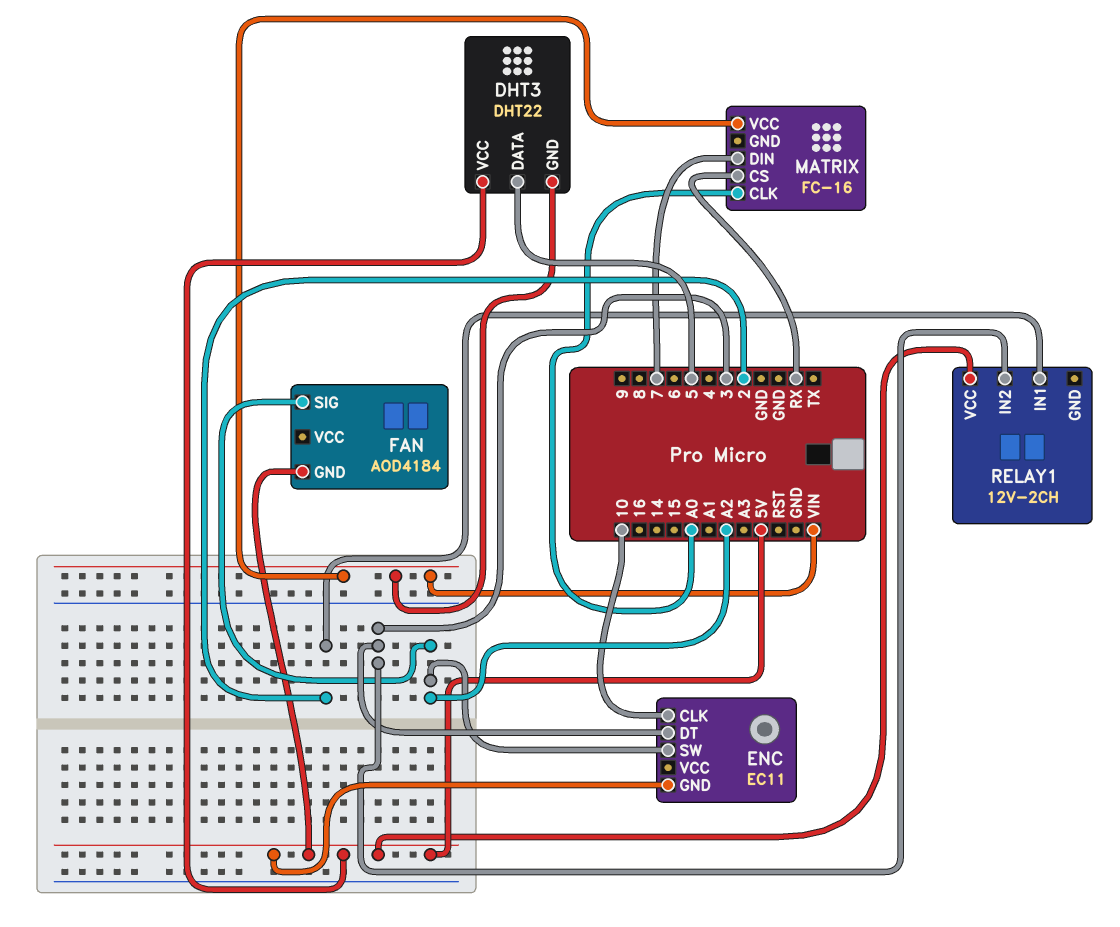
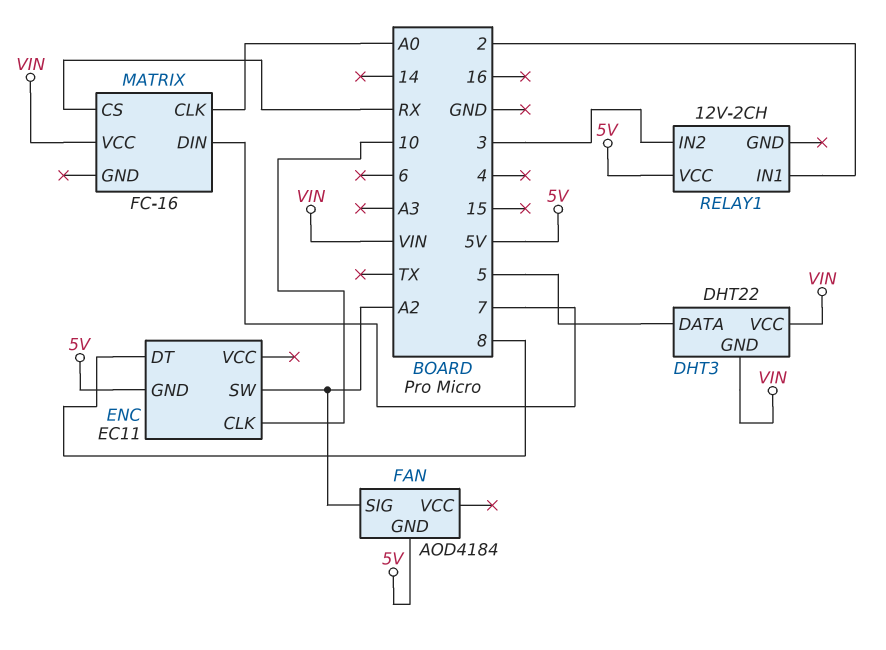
DHT3 pin VCC: 5V -> VIN
ENC pin DT: 3 -> 8

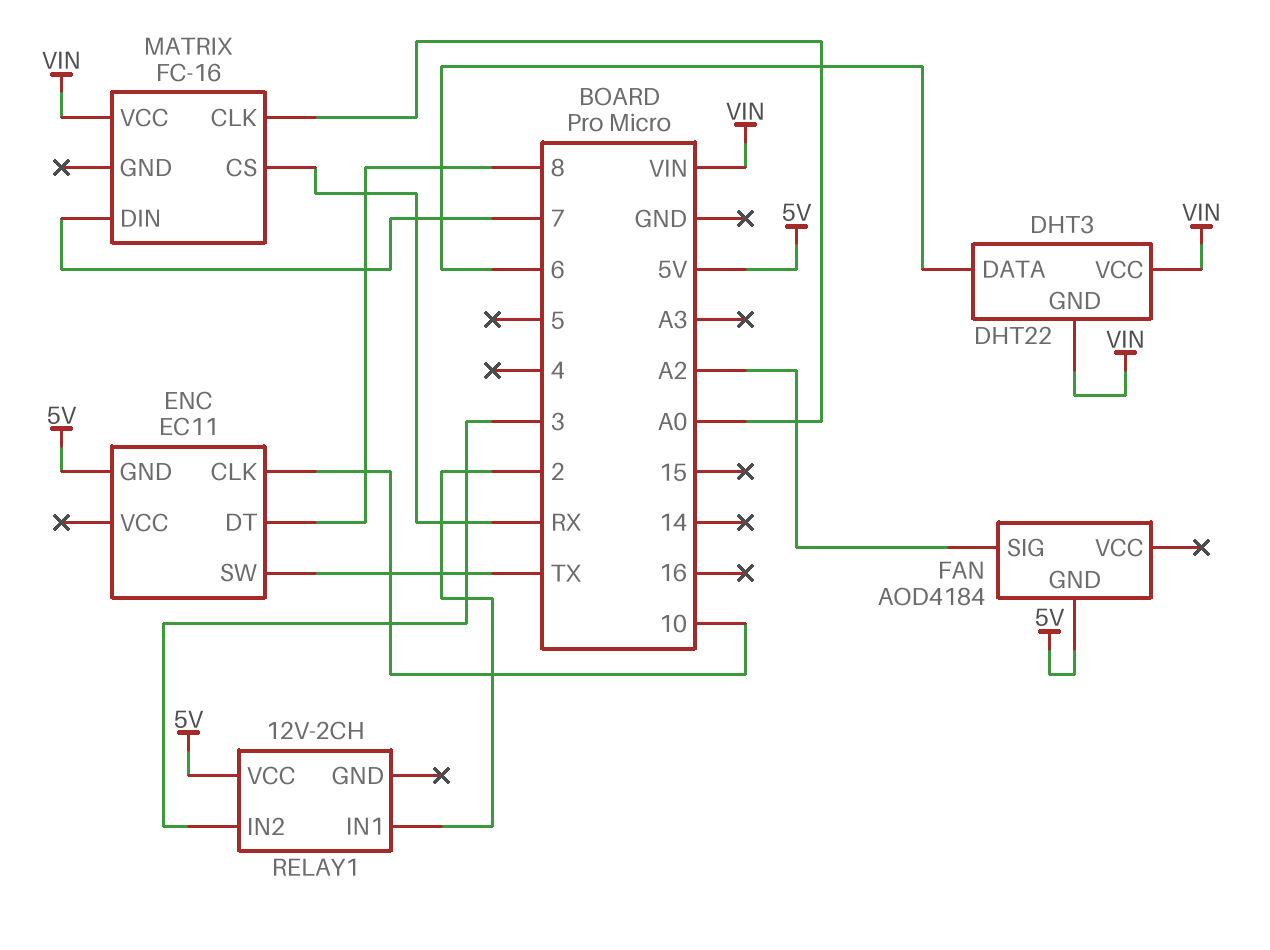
DHT3 pin DATA: 5 -> 6
ENC pin SW: A2 -> TX

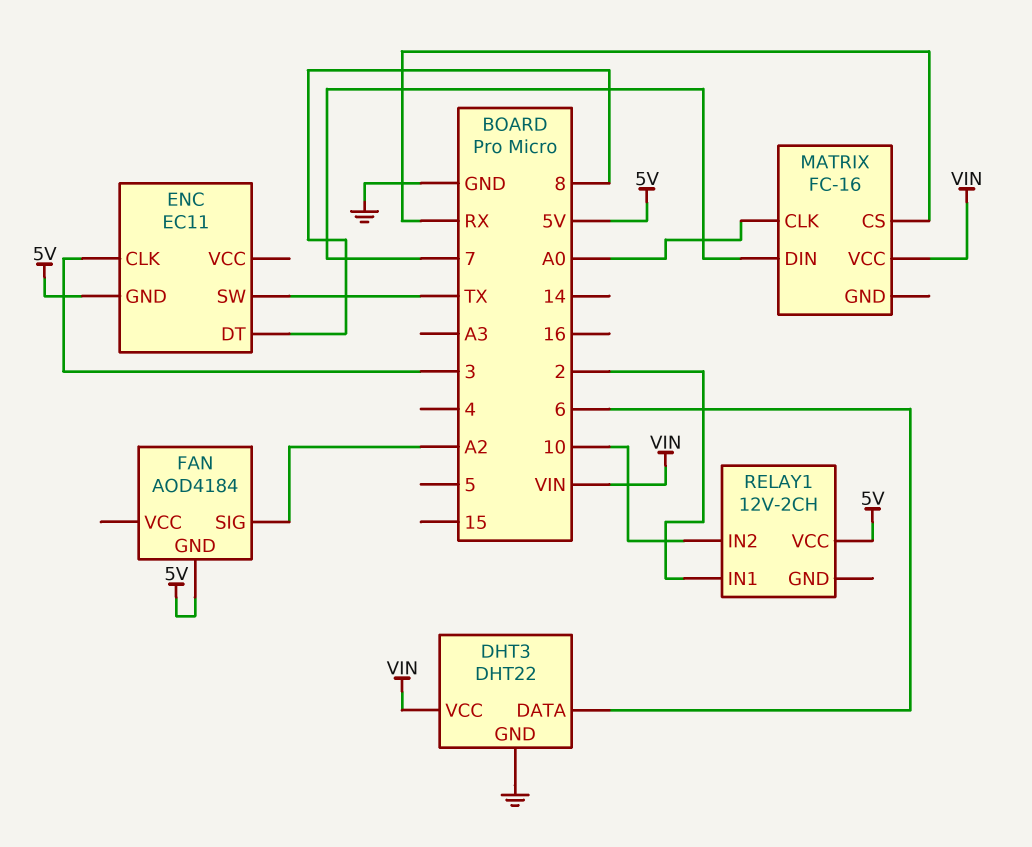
DHT3 pin GND: VIN -> GND
ENC pin CLK: 10 -> 3
RELAY1 pin IN2: 3 -> 10

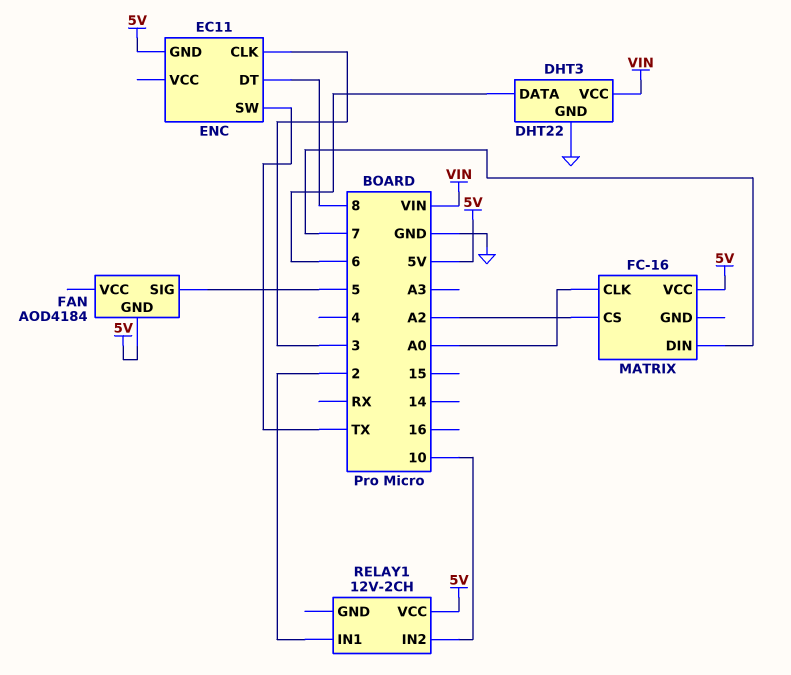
FAN pin SIG: A2 -> 5
MATRIX pin CS: RX -> A2
MATRIX pin VCC: VIN -> 5V

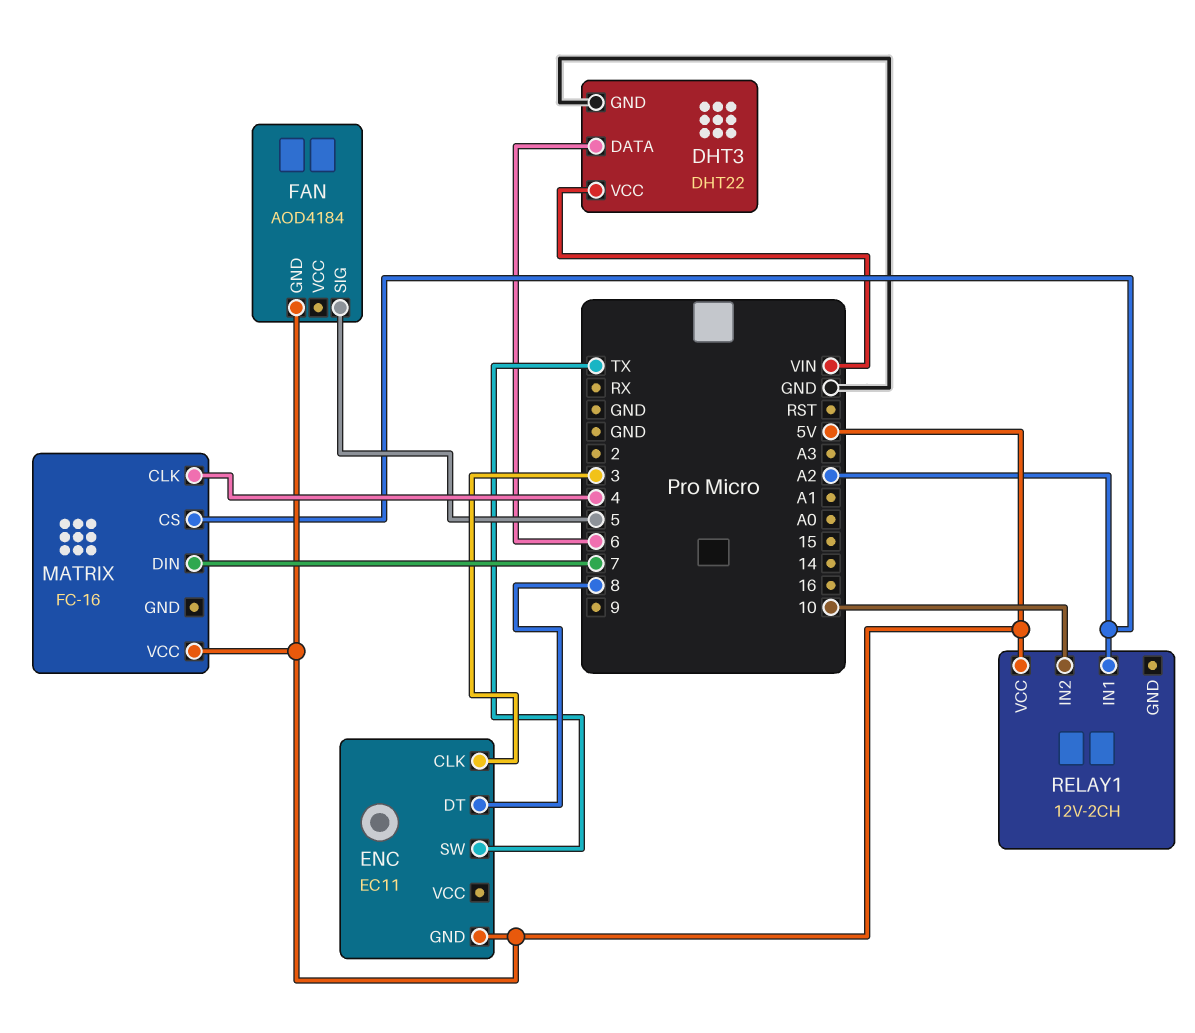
MATRIX pin CLK: A0 -> 4
RELAY1 pin IN1: 2 -> A2

